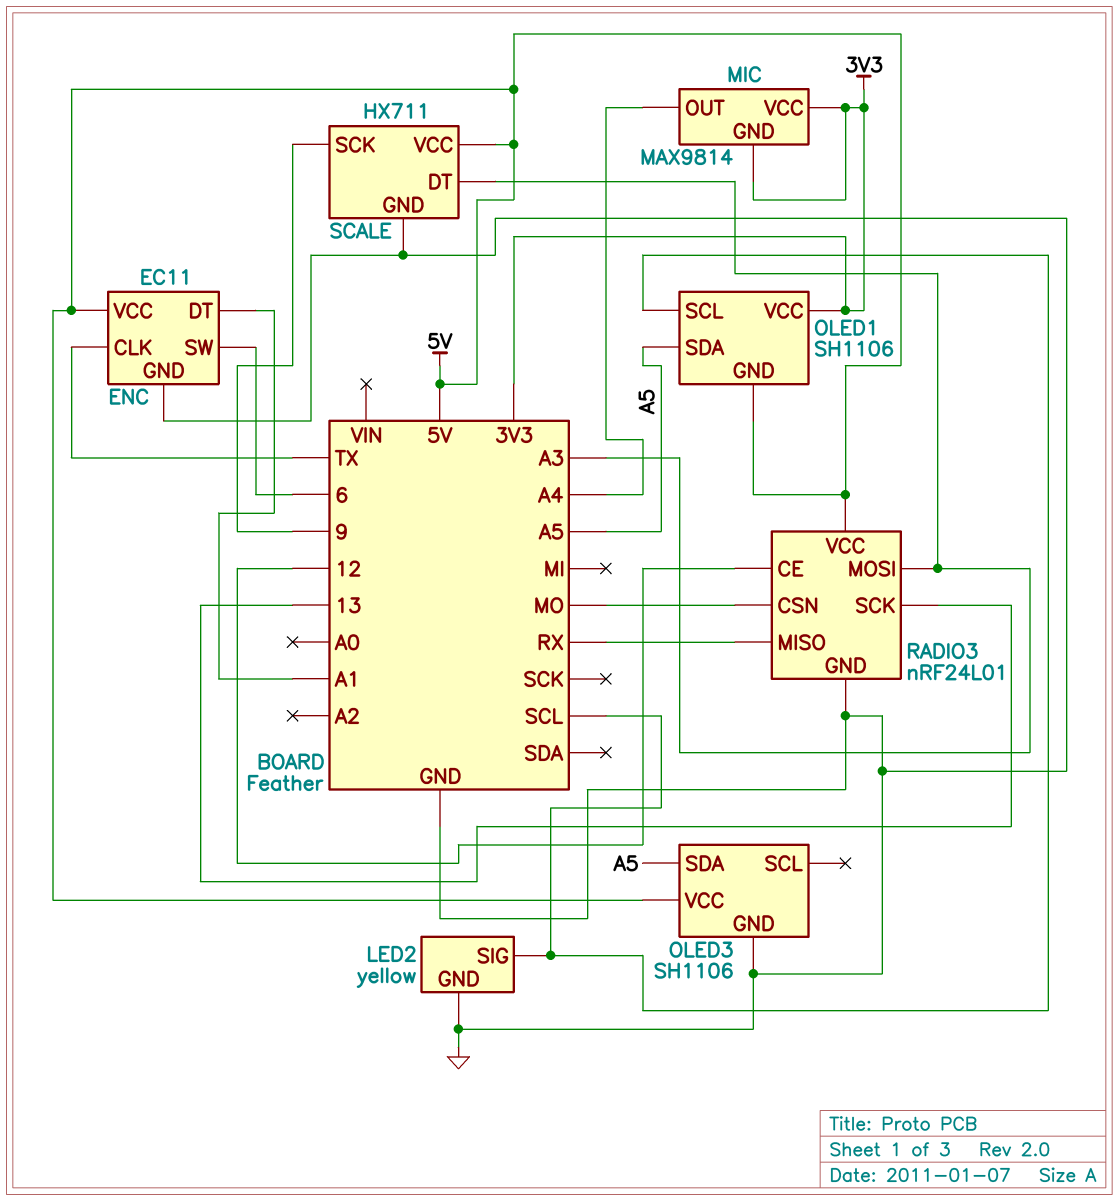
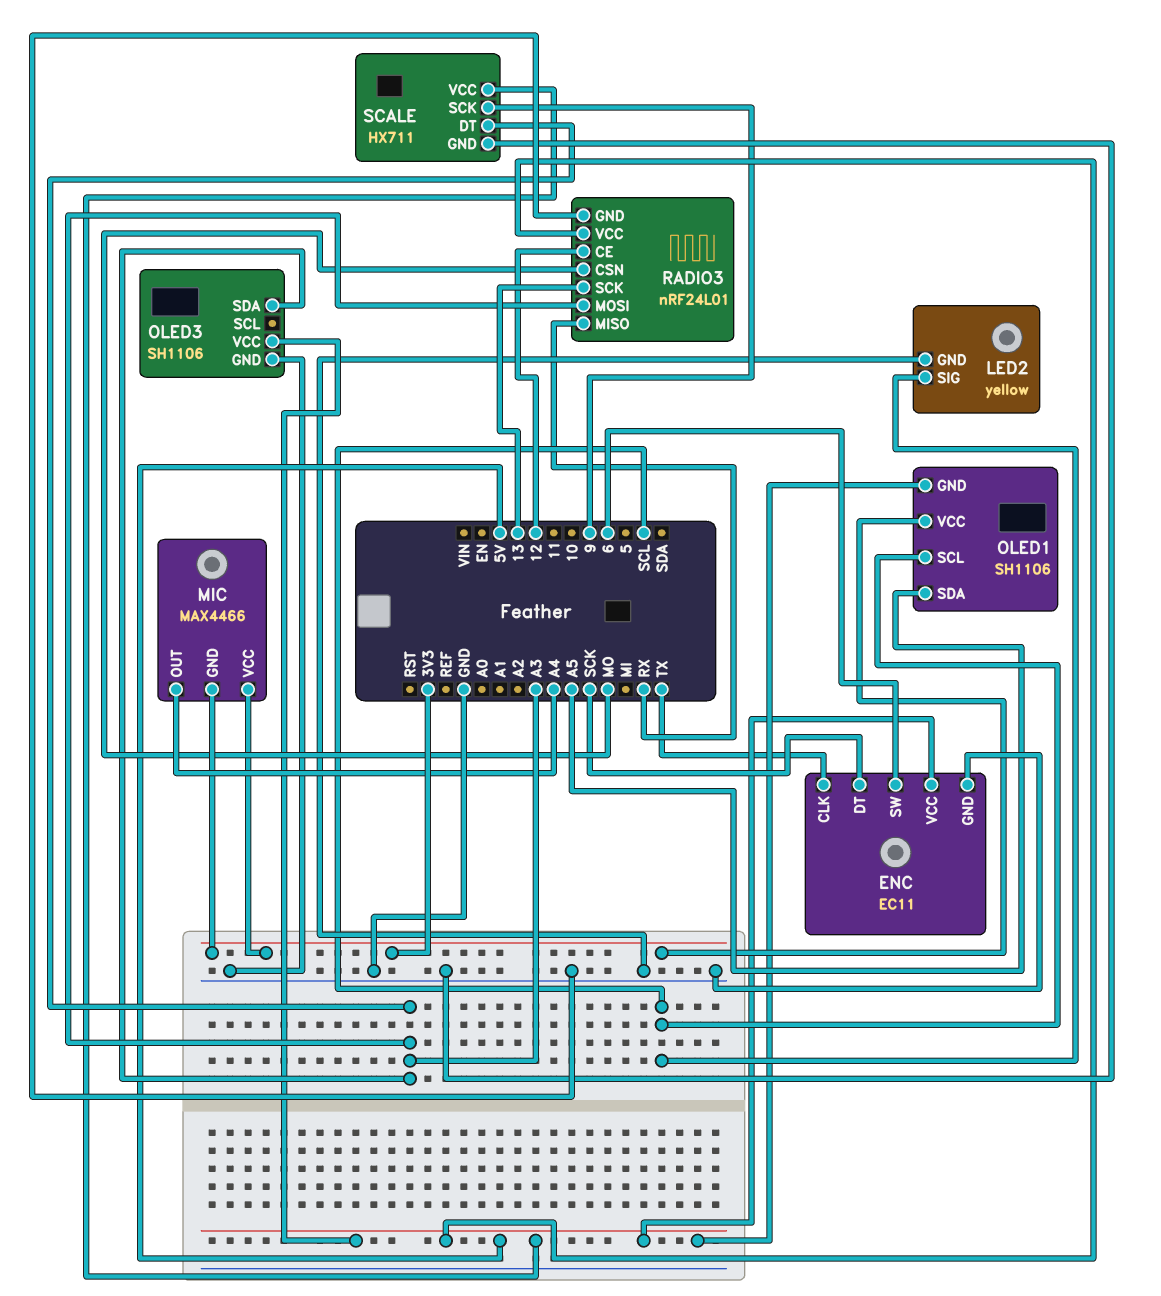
ENC pin DT: A1 -> SCK
MIC: MAX9814 -> MAX4466
OLED3 pin SDA: A5 -> A3

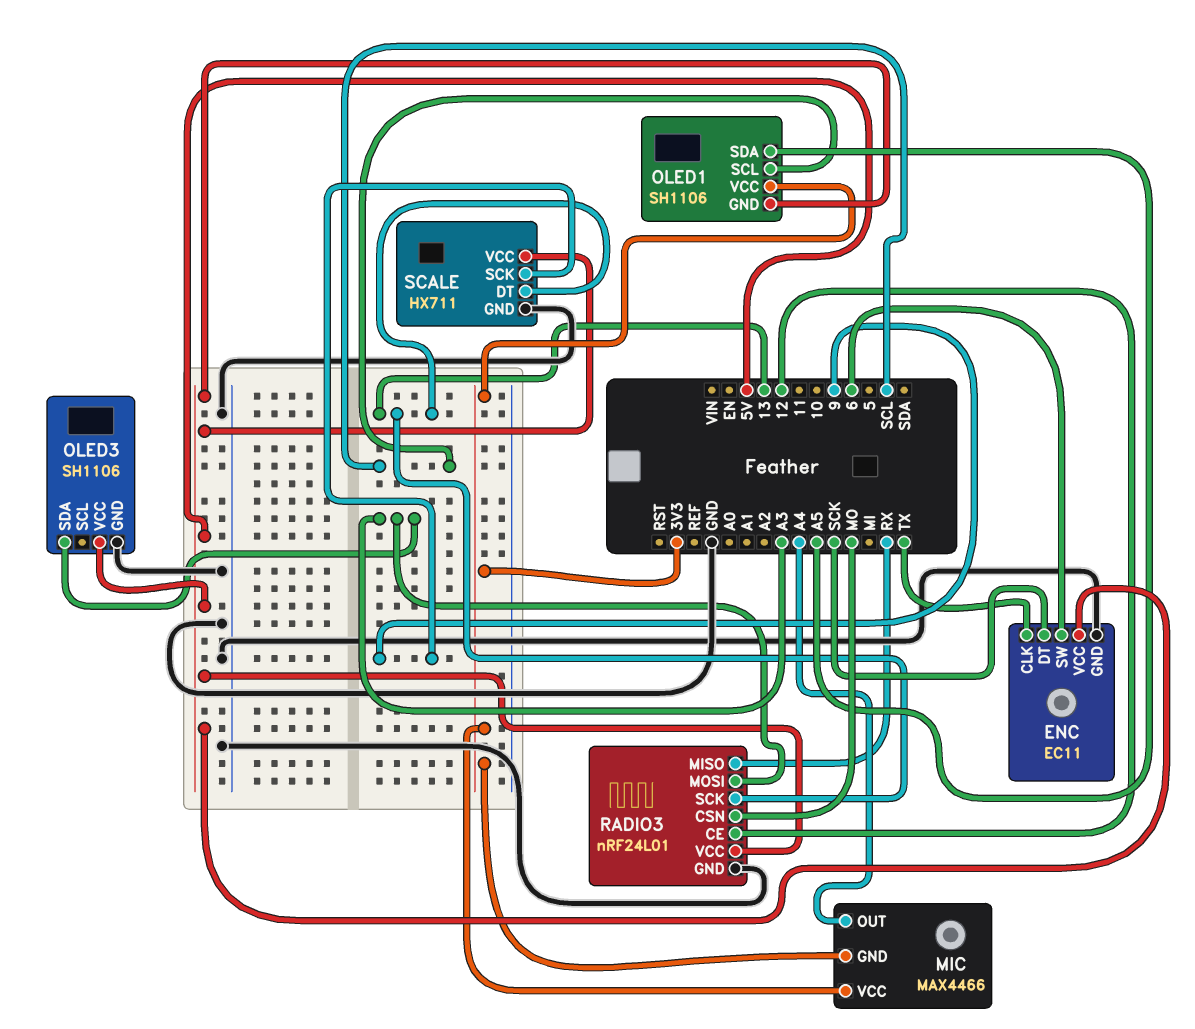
LED2: yellow -> none
LED2 pin GND: GND -> none
LED2 pin SIG: SCL -> none
SCALE pin DT: A3 -> 13

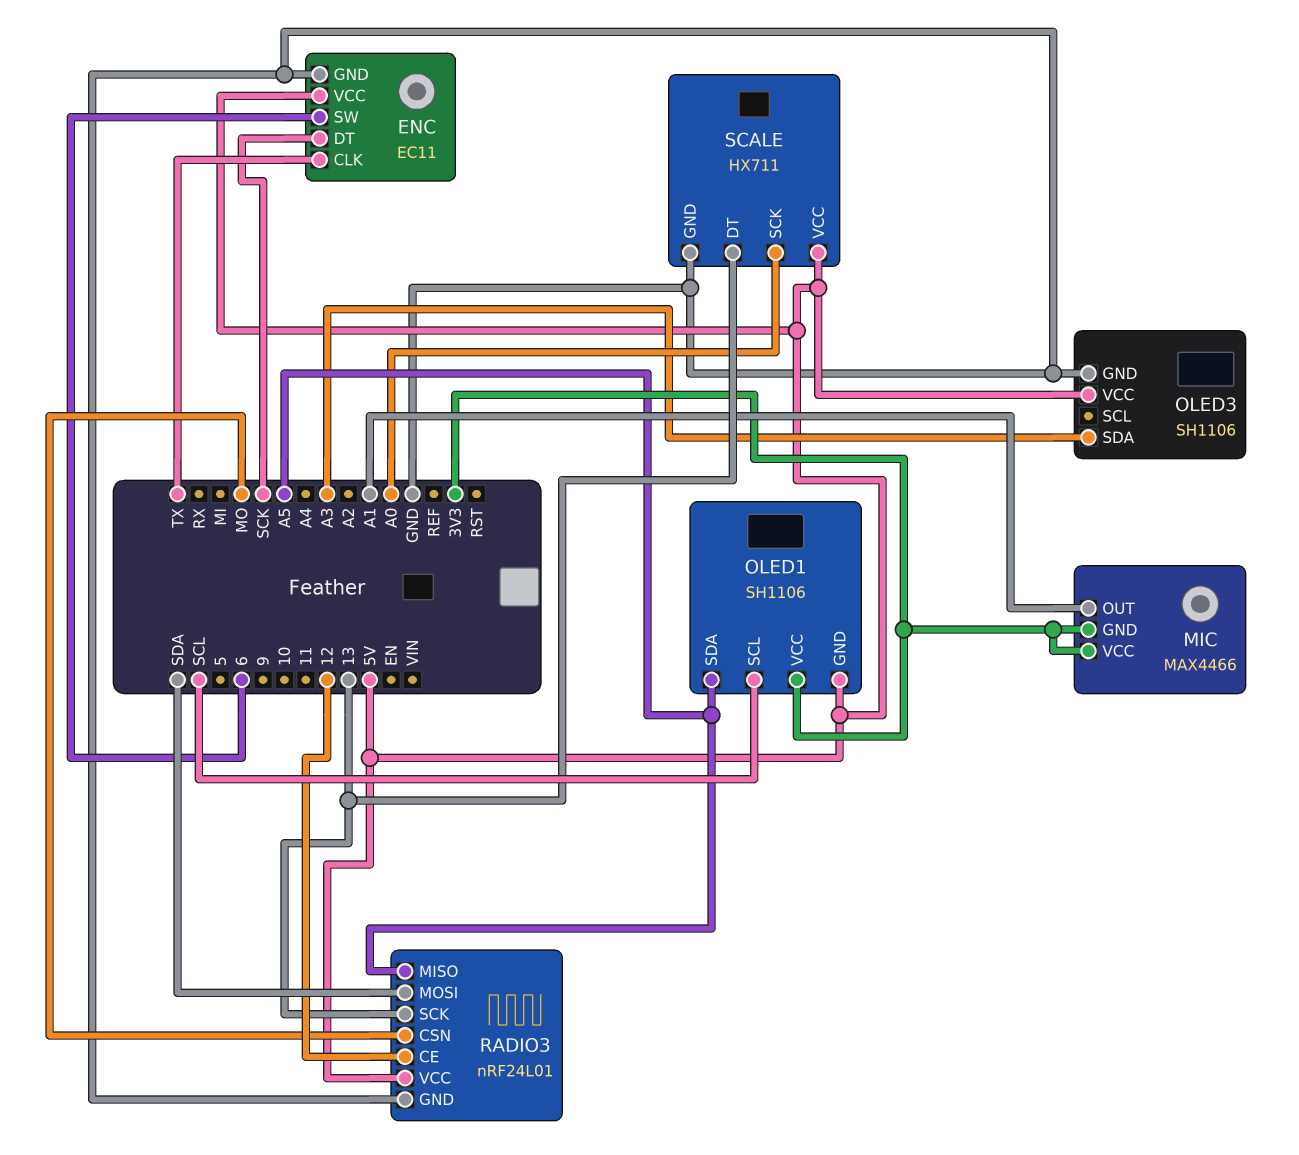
MIC pin OUT: A4 -> A1
RADIO3 pin MISO: RX -> A5
RADIO3 pin MOSI: A3 -> SDA
SCALE pin SCK: 9 -> A0

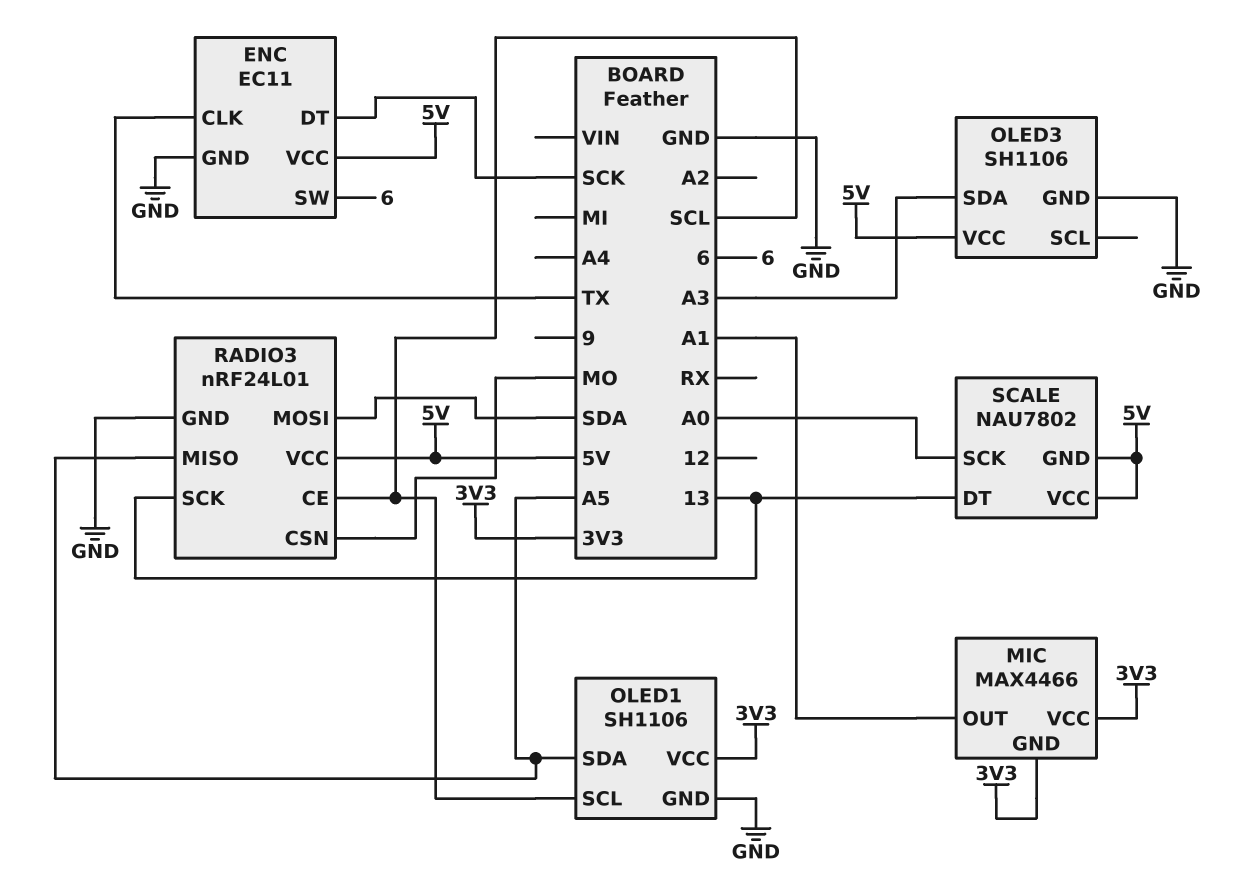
OLED1 pin GND: 5V -> GND
RADIO3 pin CE: 12 -> SCL
SCALE: HX711 -> NAU7802
SCALE pin GND: GND -> 5V

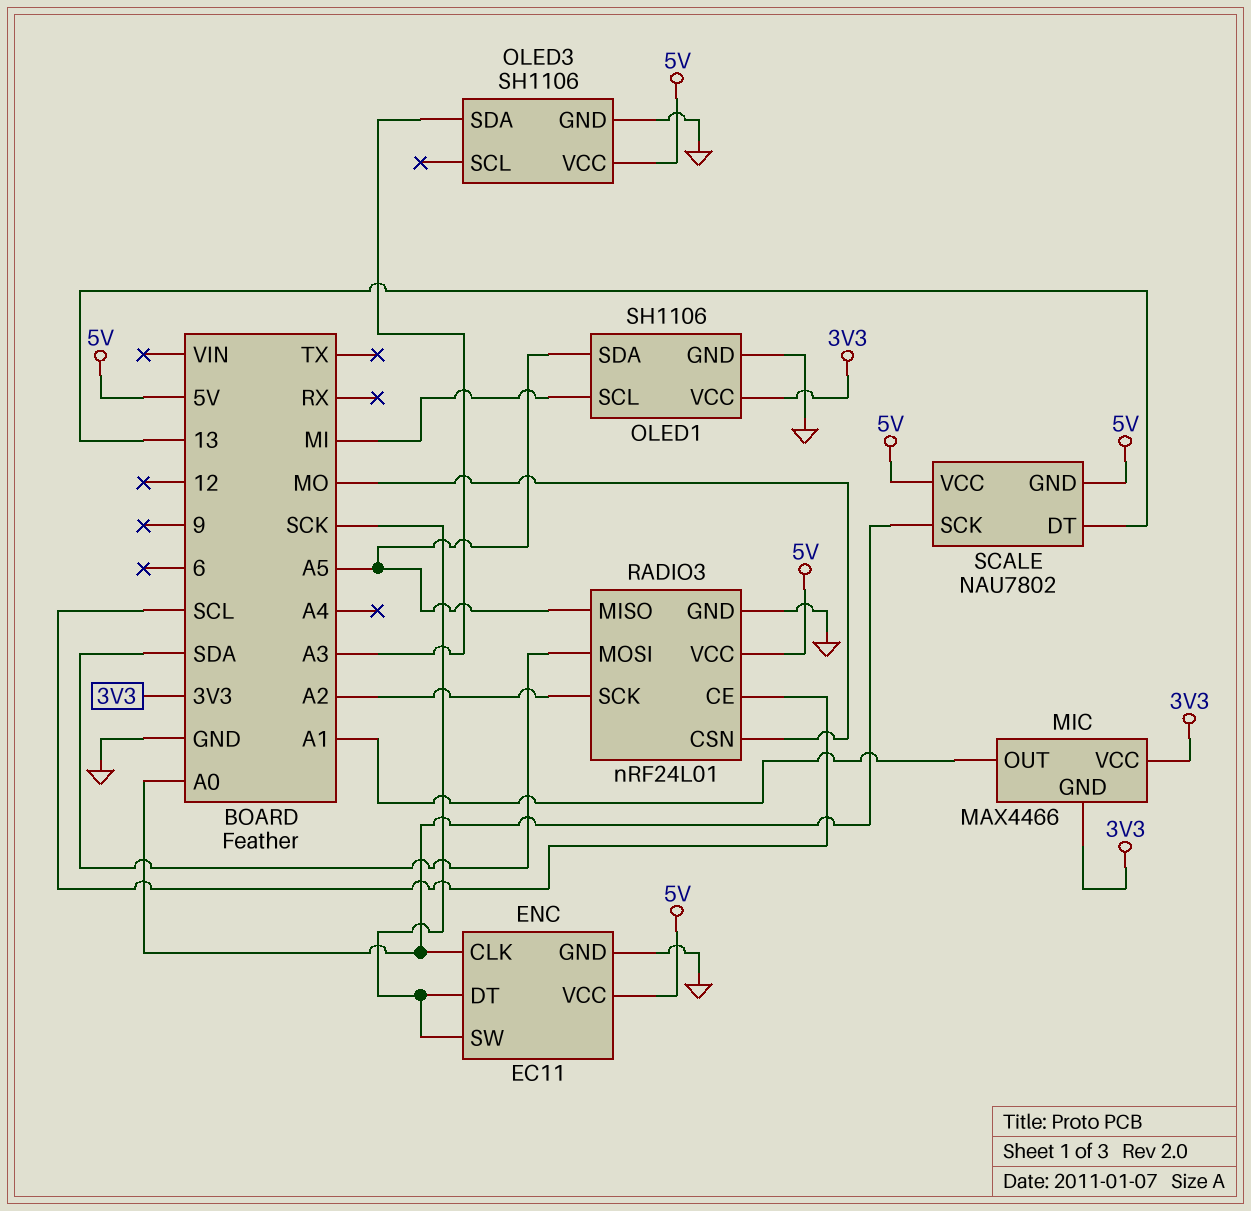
ENC pin CLK: TX -> A0
ENC pin SW: 6 -> SCK
OLED1 pin SCL: SCL -> MI
RADIO3 pin SCK: 13 -> A2

